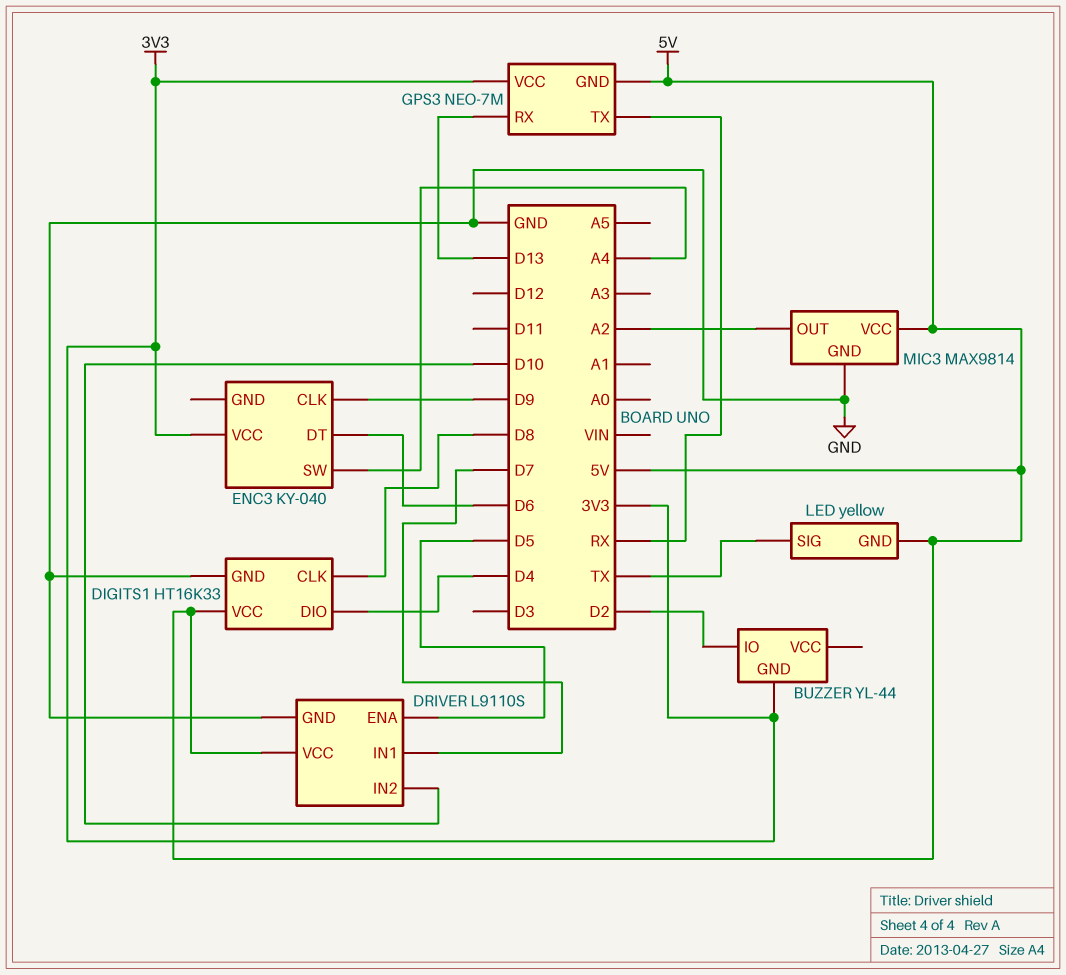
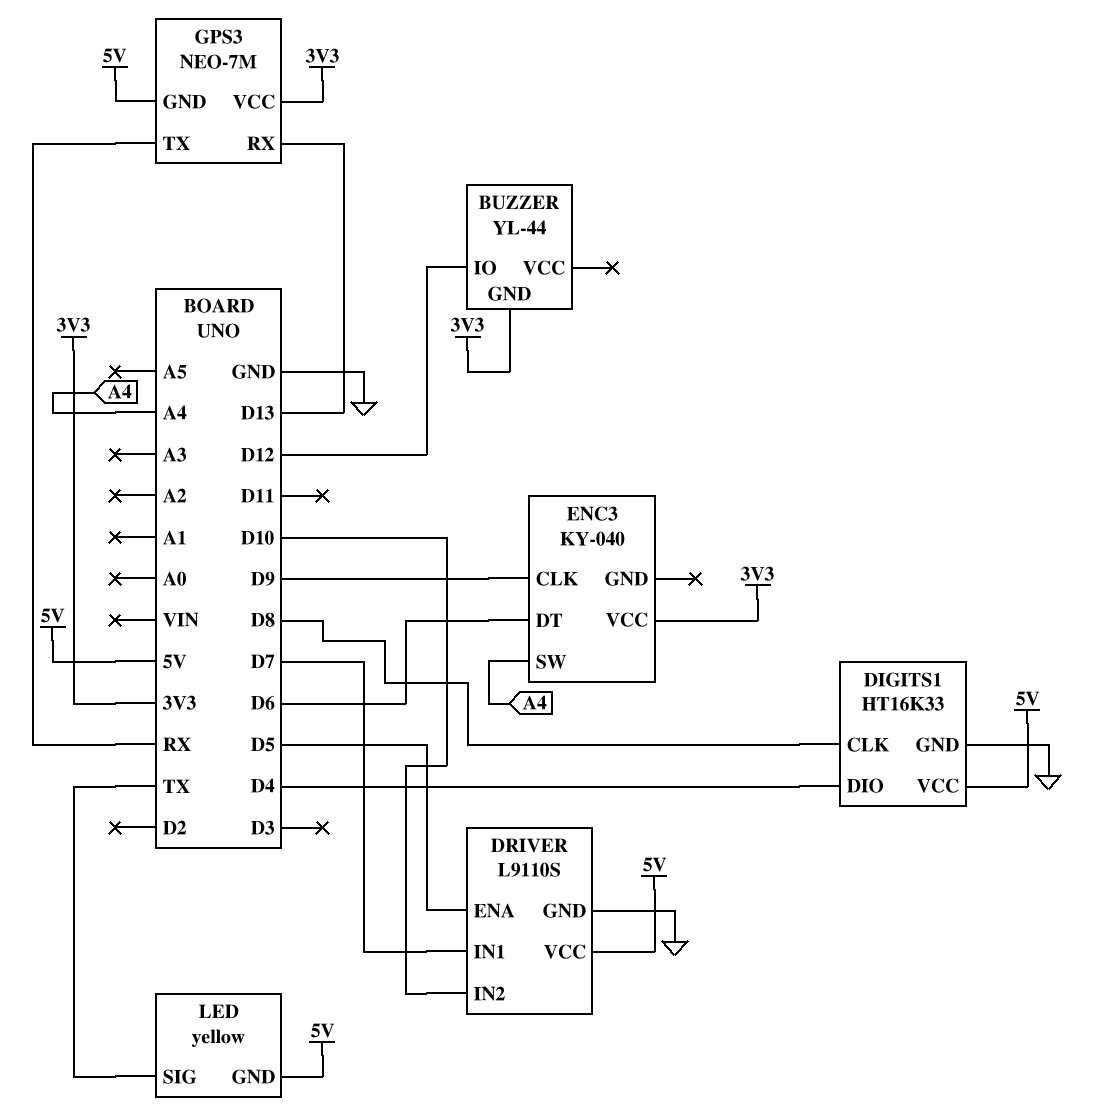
BUZZER pin IO: D2 -> D12
MIC3: MAX9814 -> none
MIC3 pin GND: GND -> none
MIC3 pin OUT: A2 -> none
MIC3 pin VCC: 5V -> none

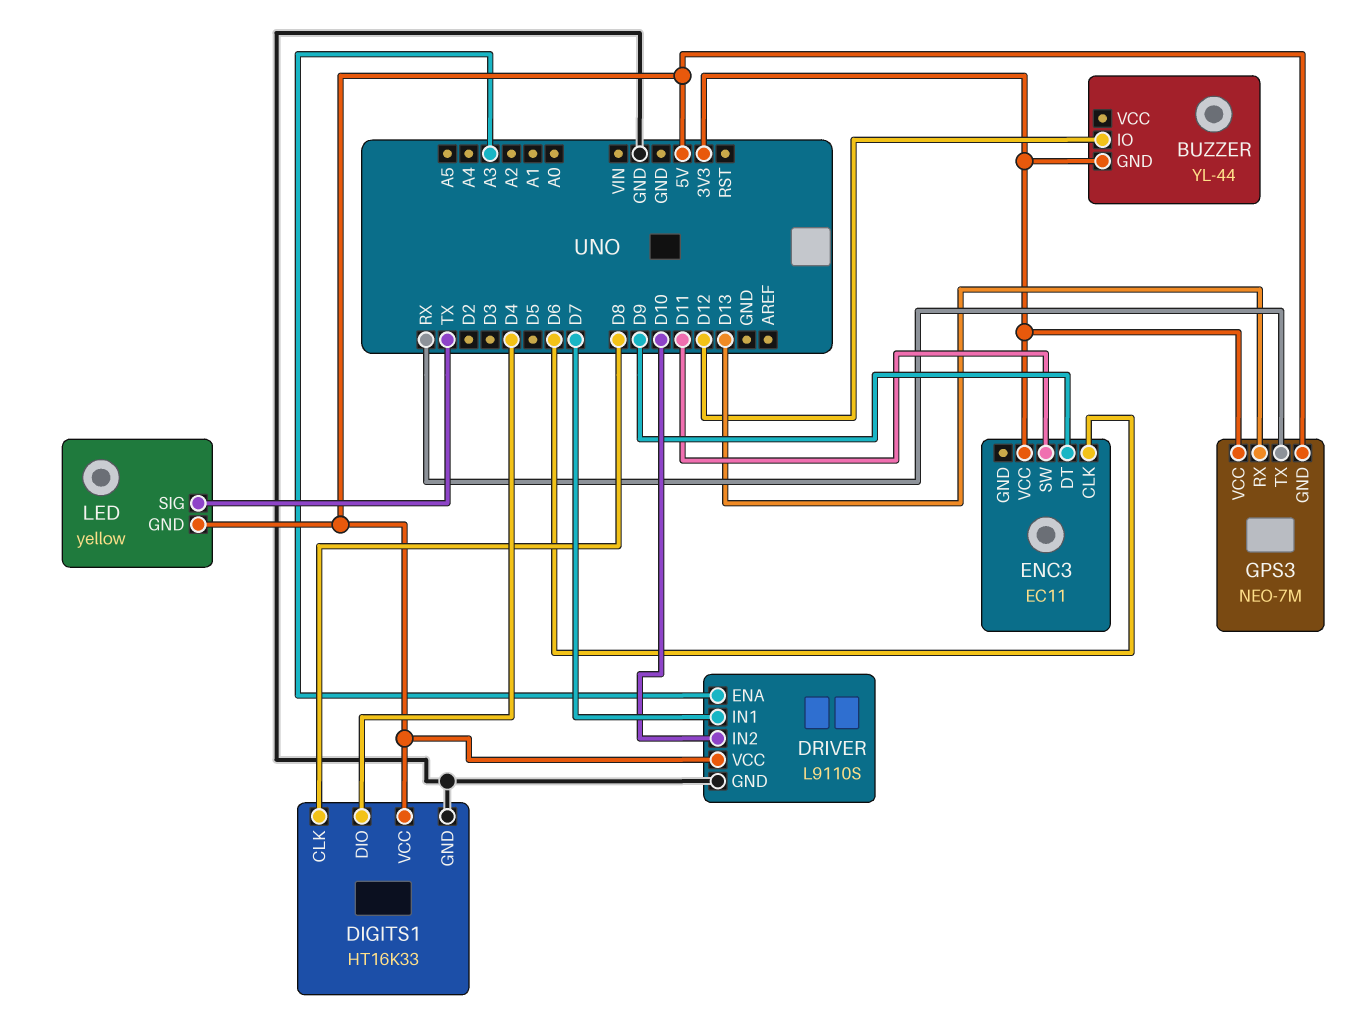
DRIVER pin ENA: D5 -> A3
ENC3: KY-040 -> EC11
ENC3 pin CLK: D9 -> D6
ENC3 pin DT: D6 -> D9
ENC3 pin SW: A4 -> D11

